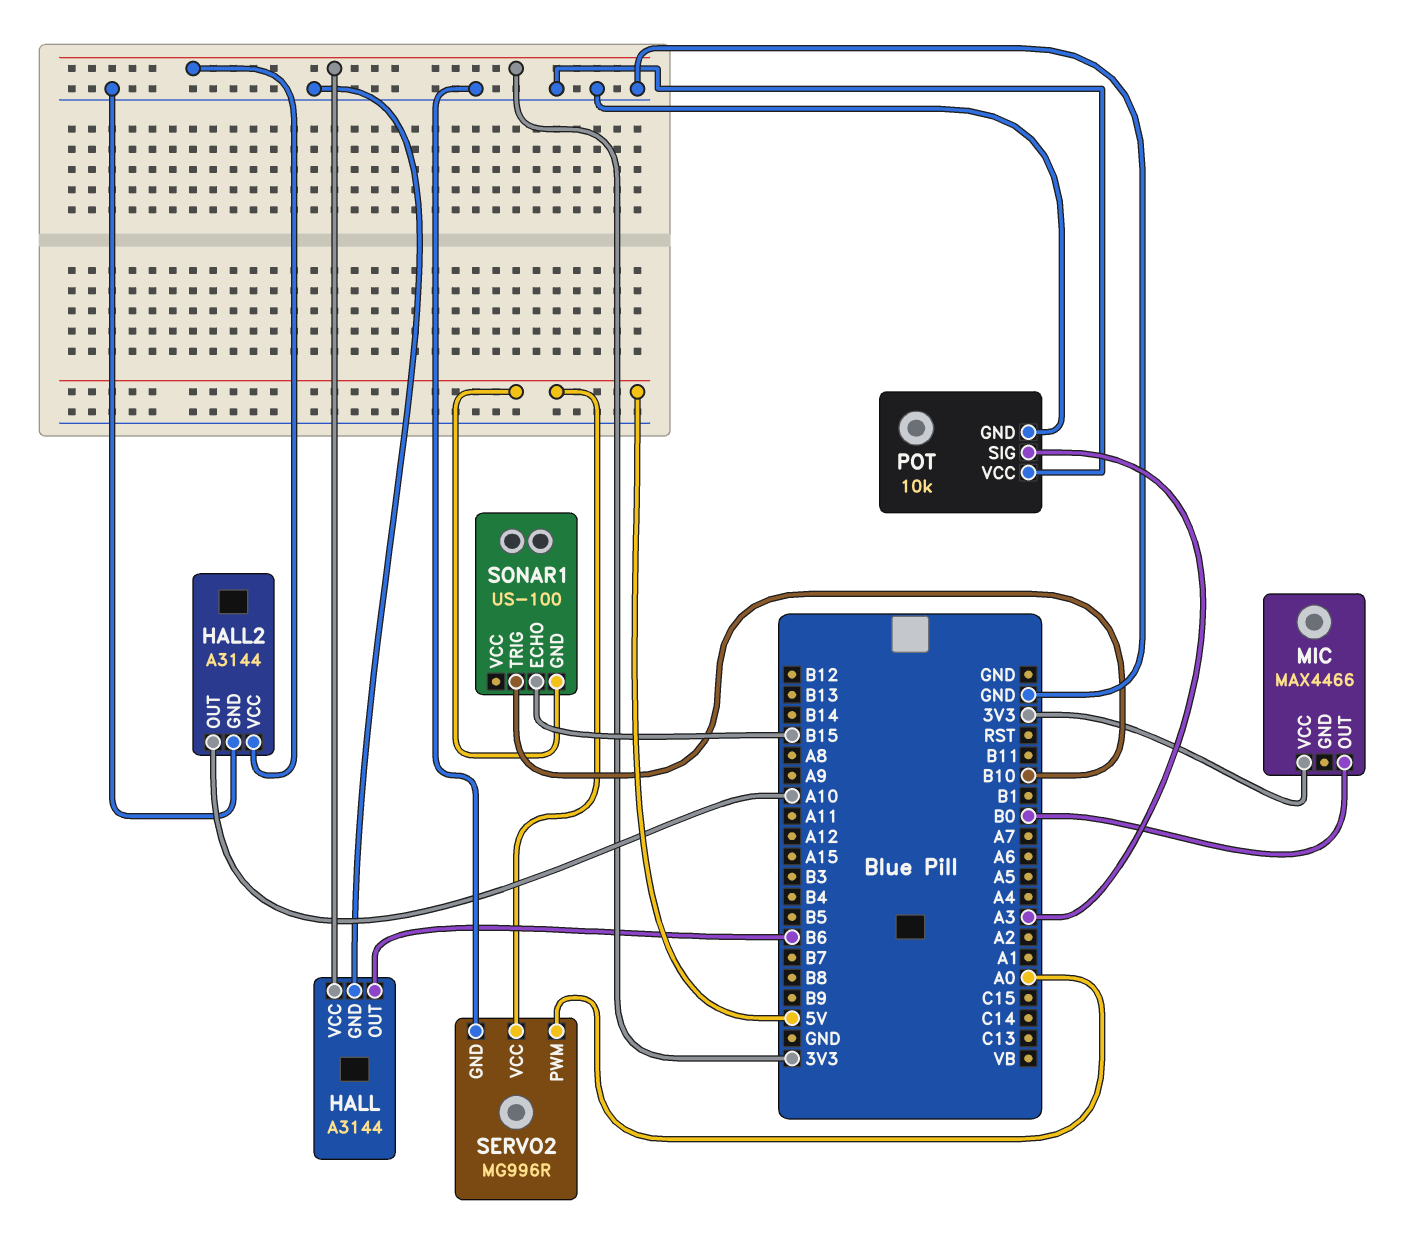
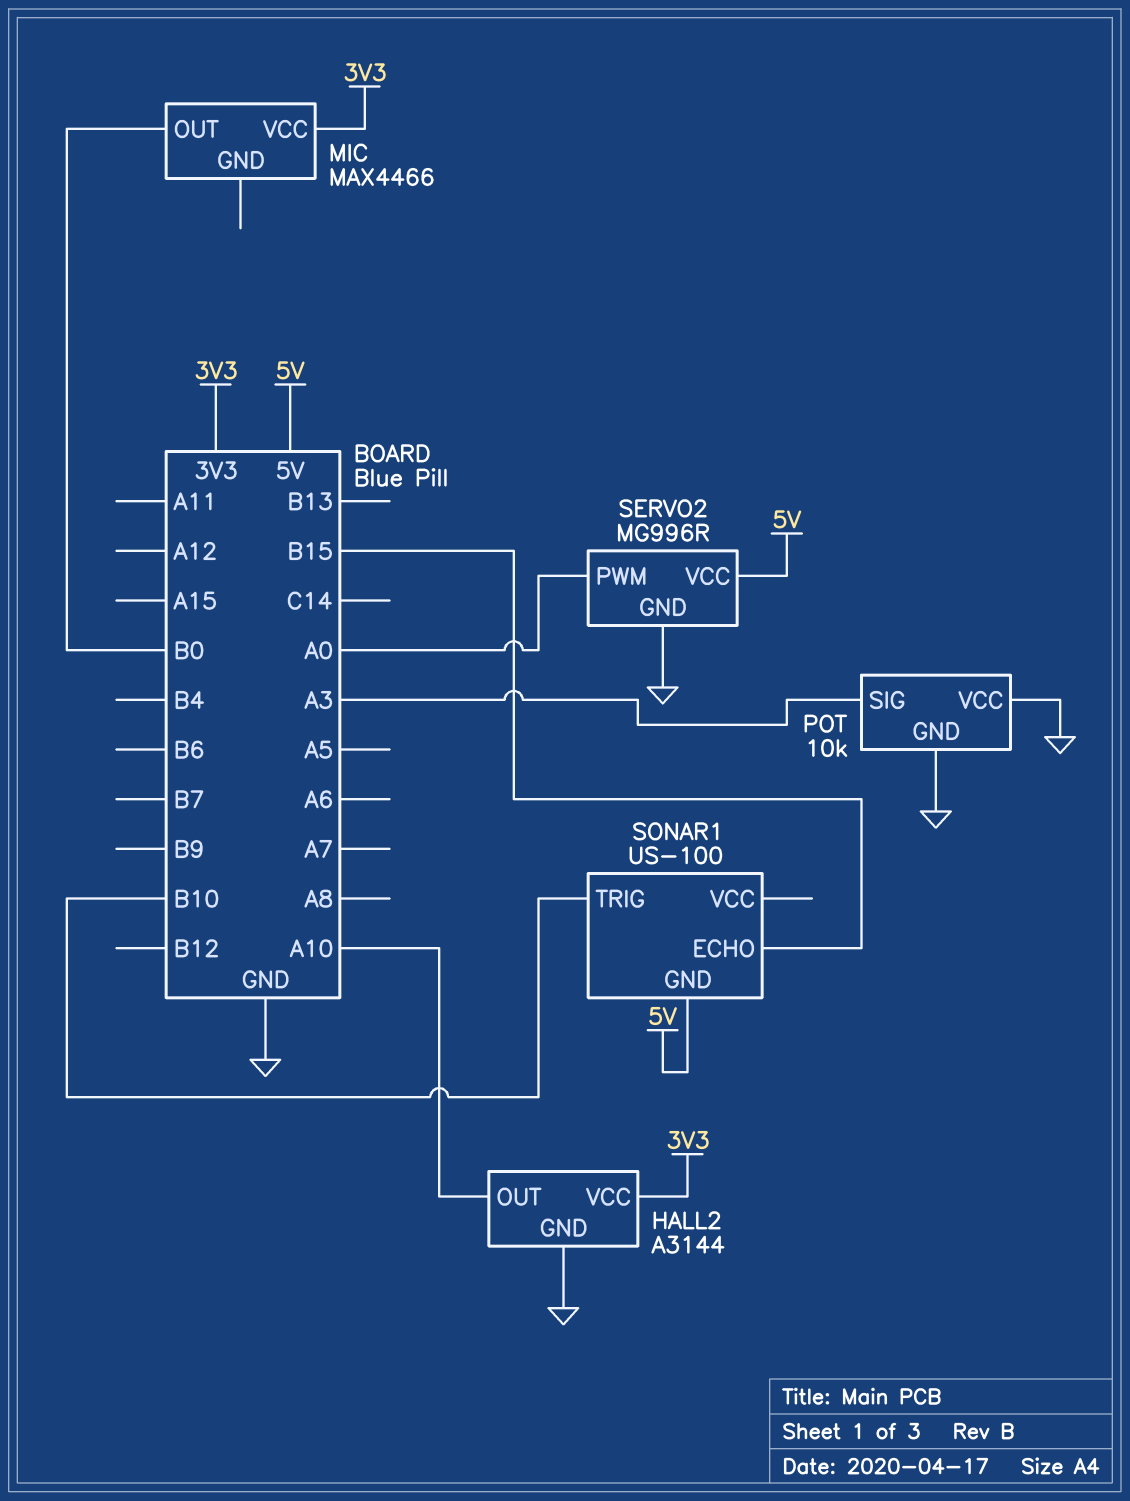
HALL: A3144 -> none
HALL pin GND: GND -> none
HALL pin OUT: B6 -> none
HALL pin VCC: 3V3 -> none

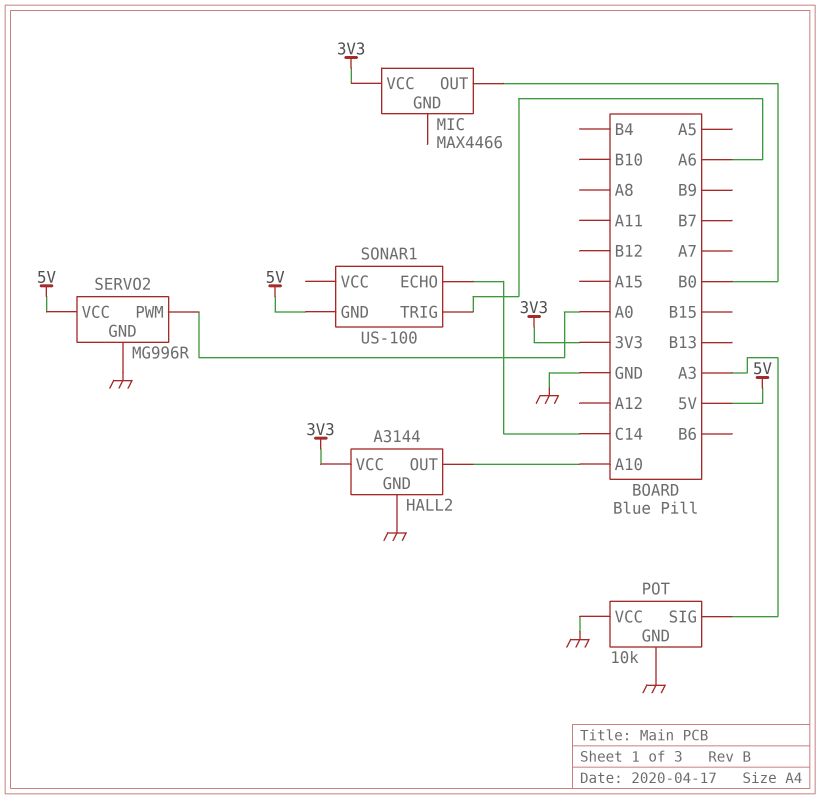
SONAR1 pin ECHO: B15 -> C14
SONAR1 pin TRIG: B10 -> A6

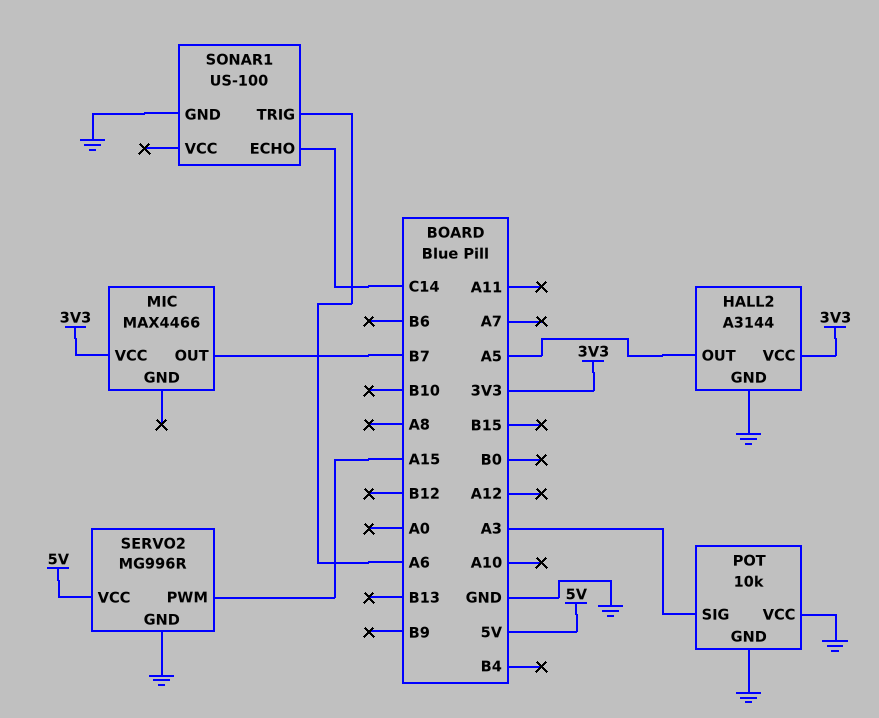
HALL2 pin OUT: A10 -> A5
MIC pin OUT: B0 -> B7
SERVO2 pin PWM: A0 -> A15
SONAR1 pin GND: 5V -> GND

